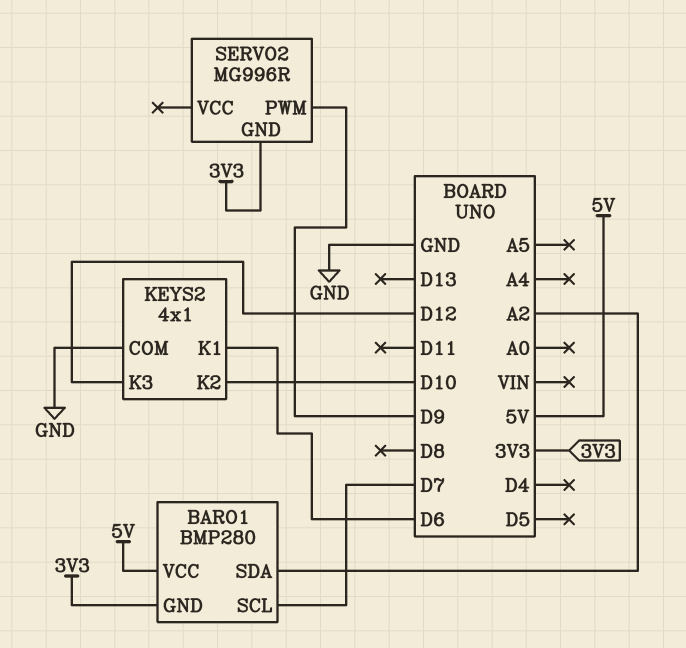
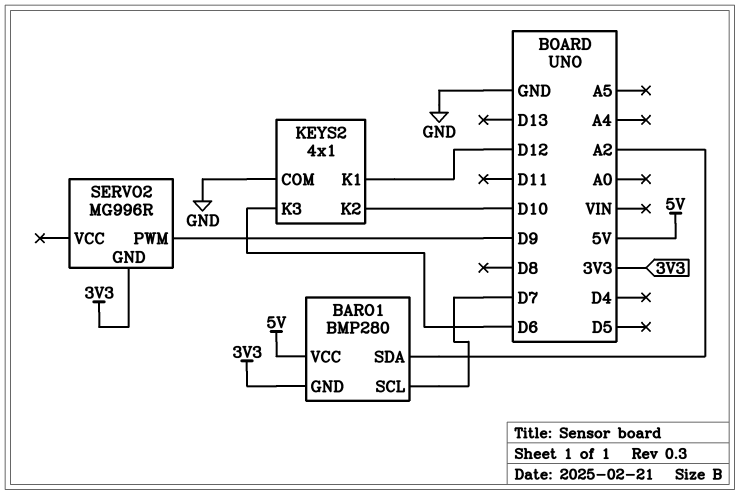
KEYS2 pin K1: D6 -> D12
KEYS2 pin K3: D12 -> D6

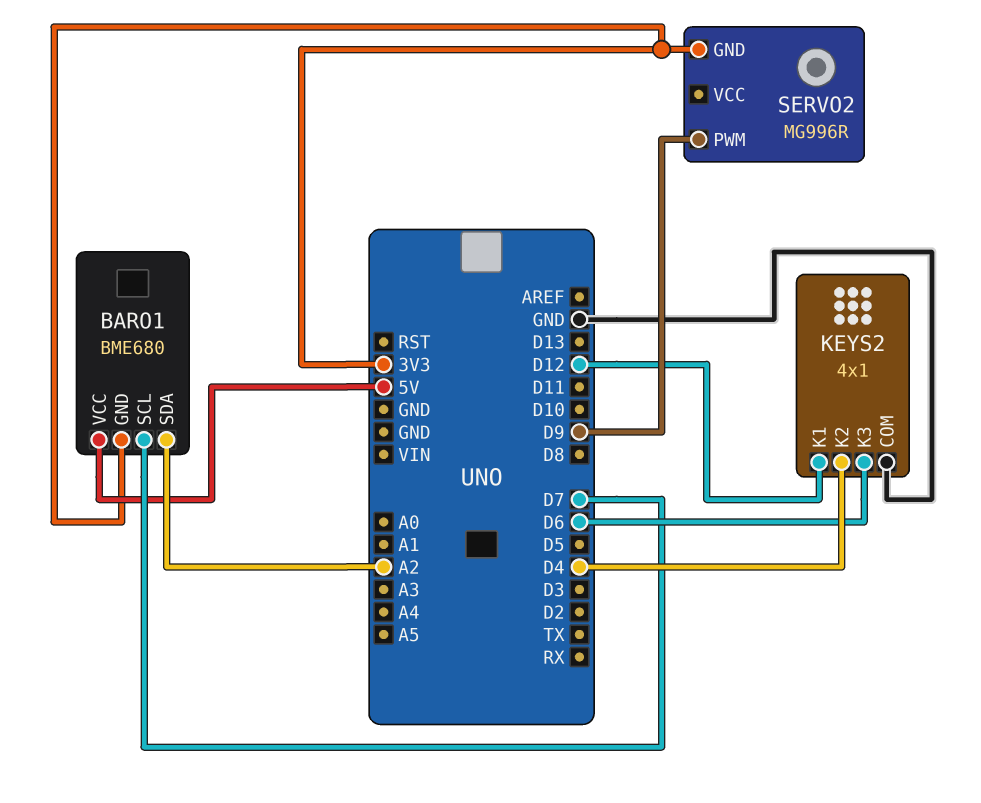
BARO1: BMP280 -> BME680
KEYS2 pin K2: D10 -> D4

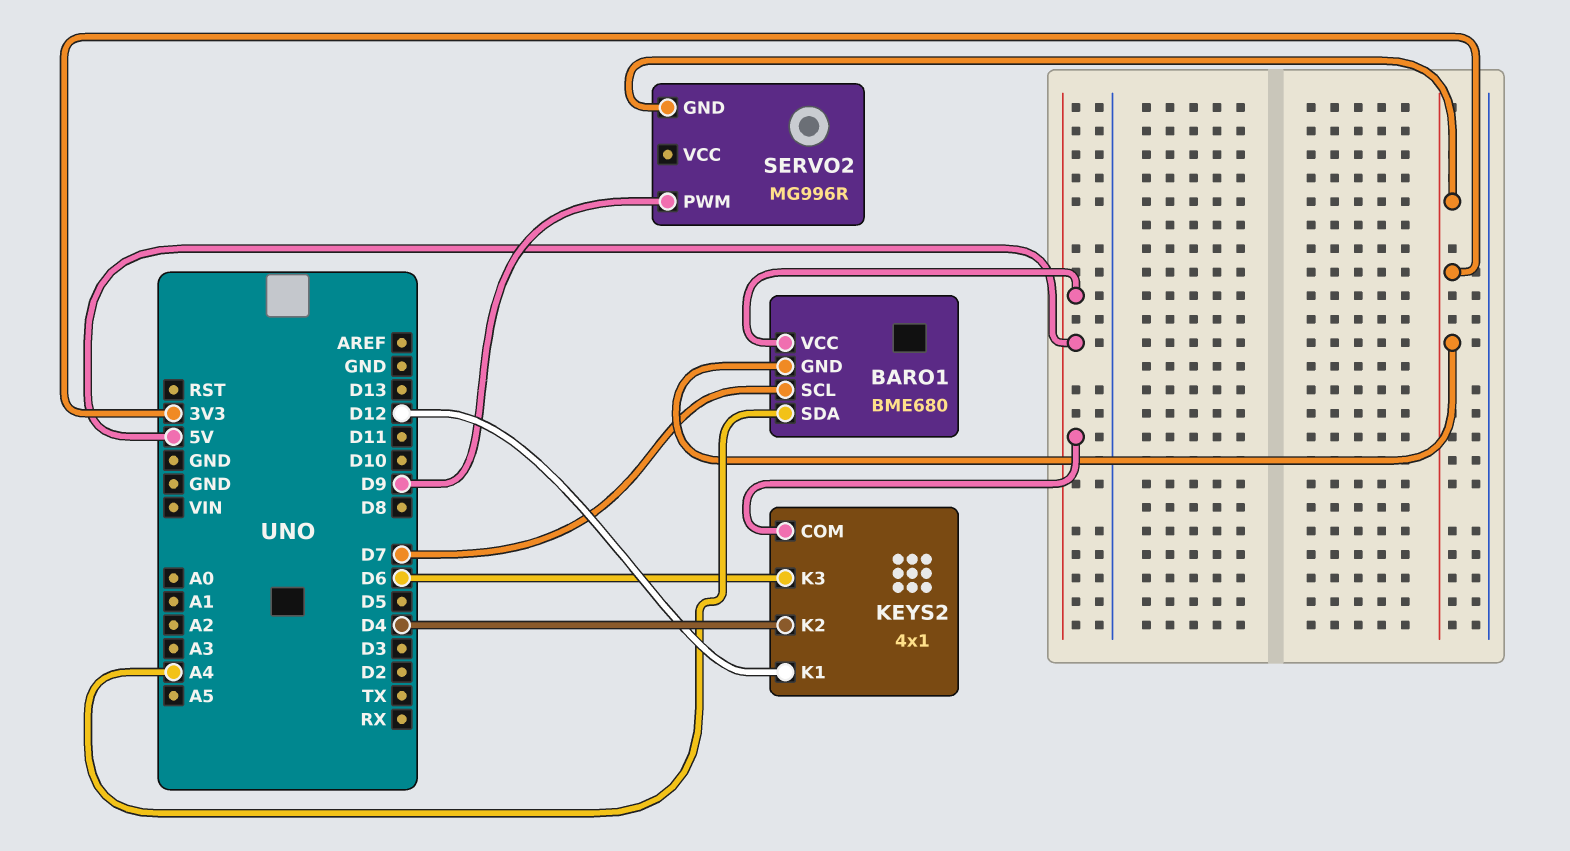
BARO1 pin SDA: A2 -> A4
KEYS2 pin COM: GND -> 5V

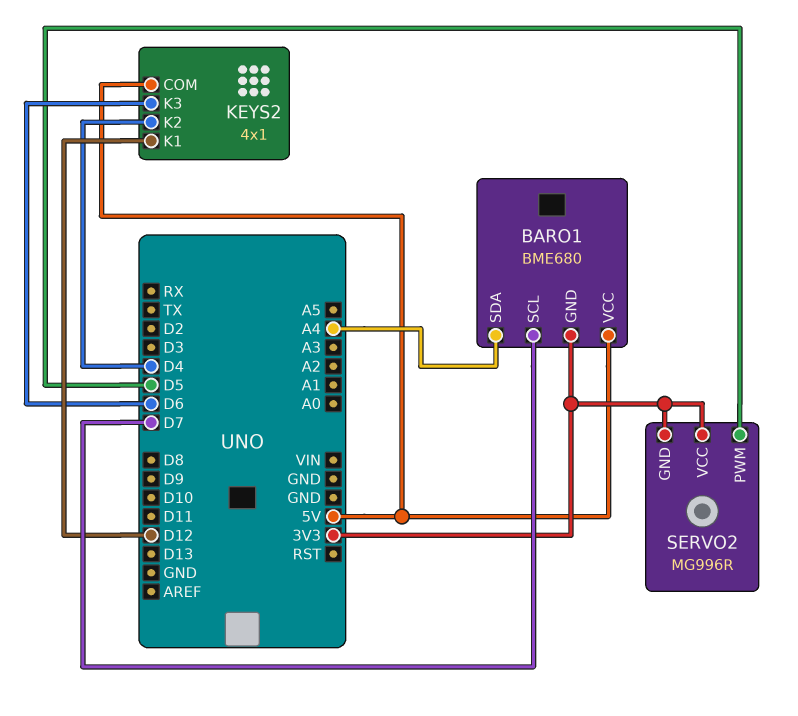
SERVO2 pin PWM: D9 -> D5
SERVO2 pin VCC: none -> 3V3

